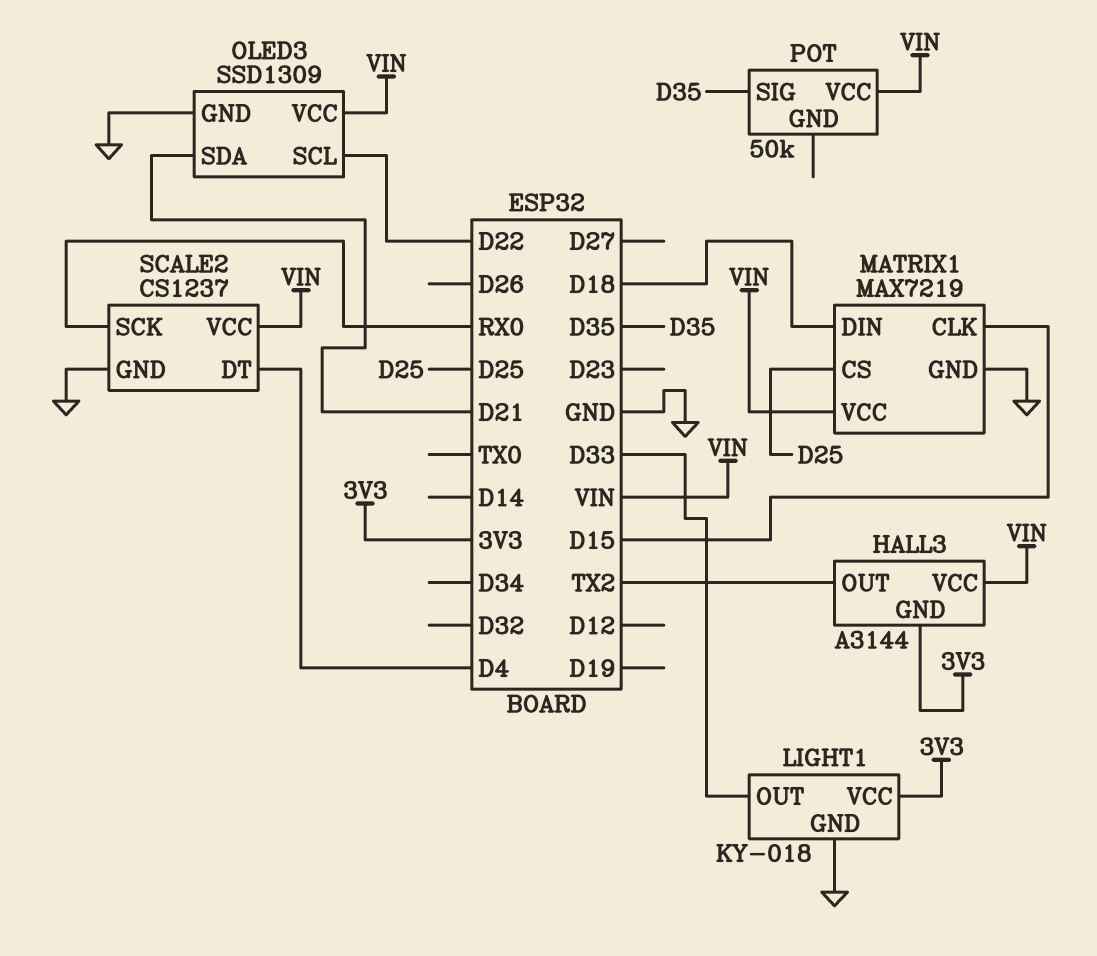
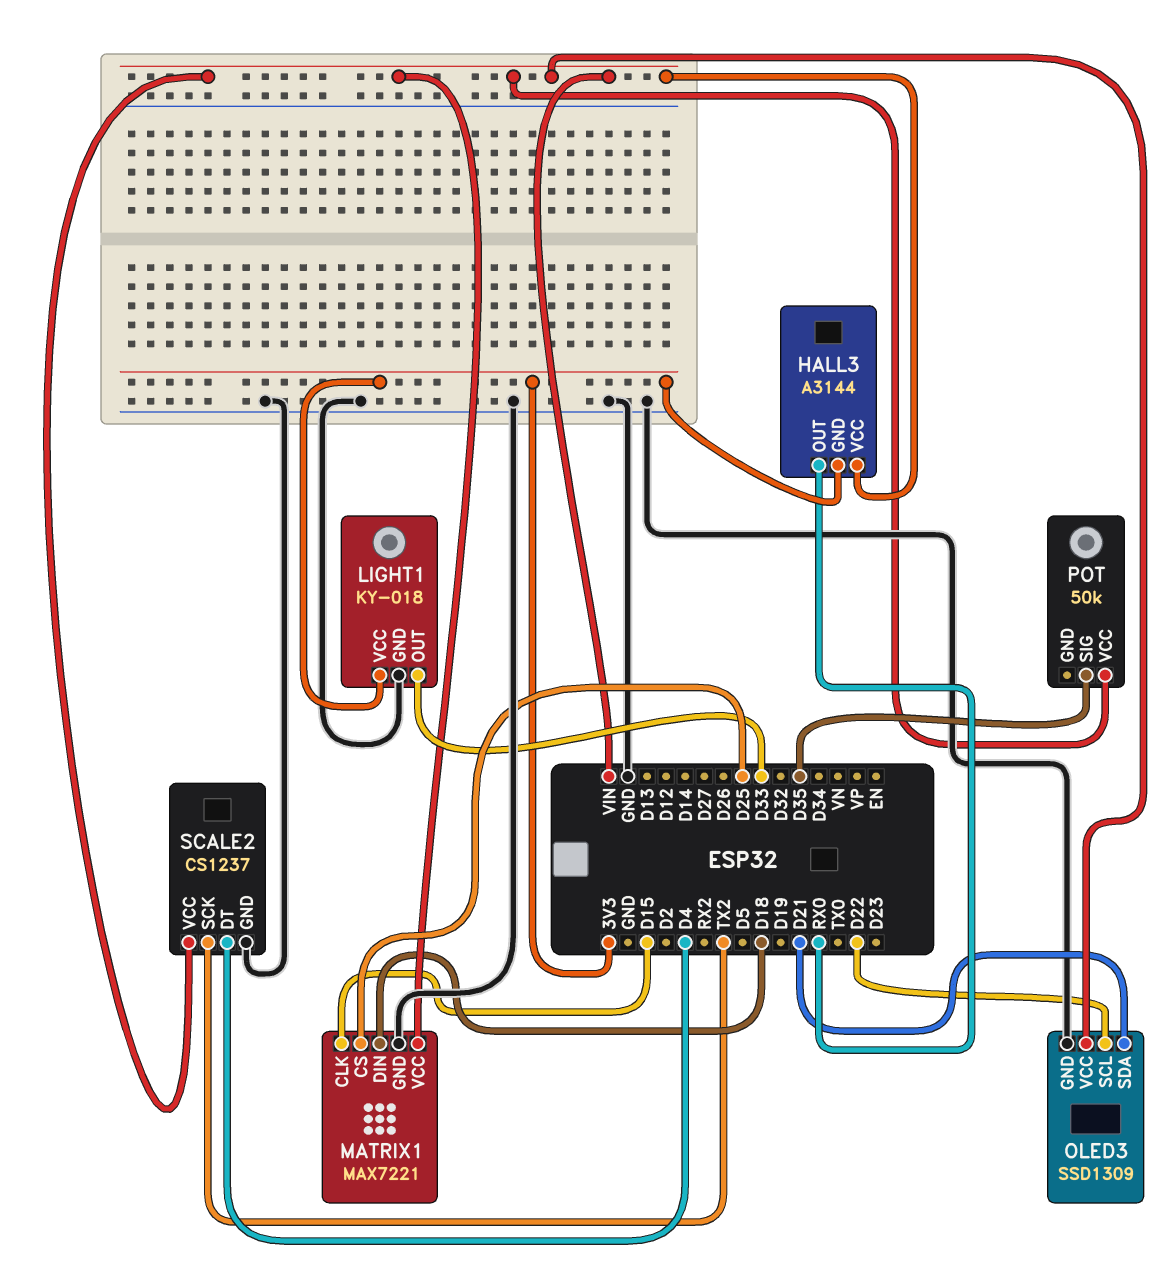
HALL3 pin OUT: TX2 -> RX0
MATRIX1: MAX7219 -> MAX7221
SCALE2 pin SCK: RX0 -> TX2

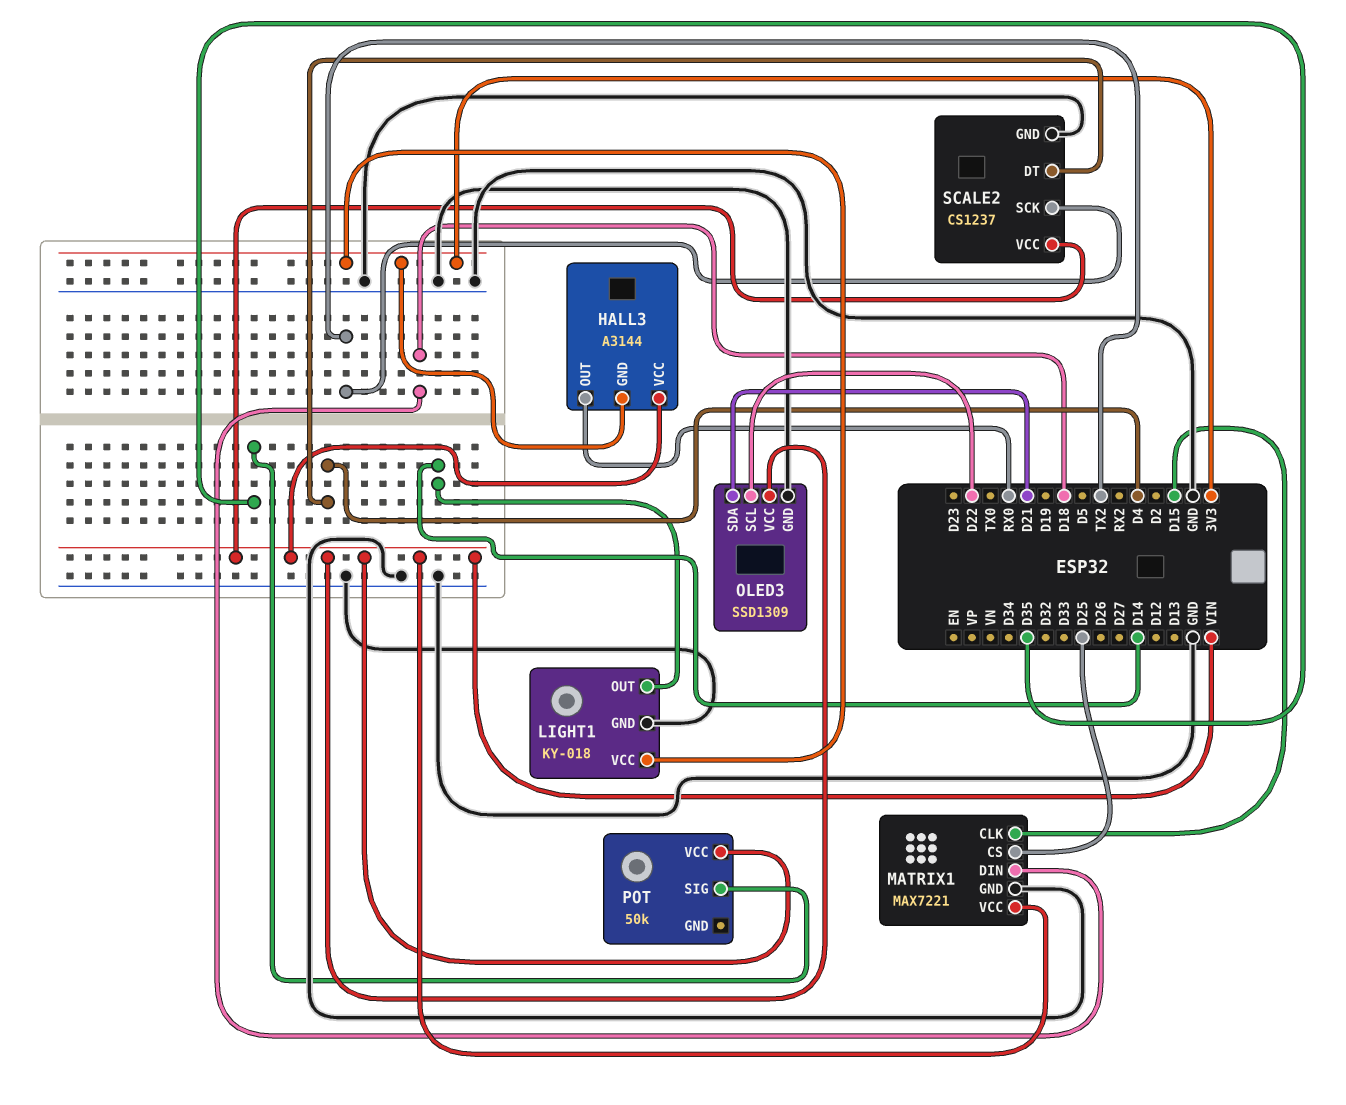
LIGHT1 pin OUT: D33 -> D14

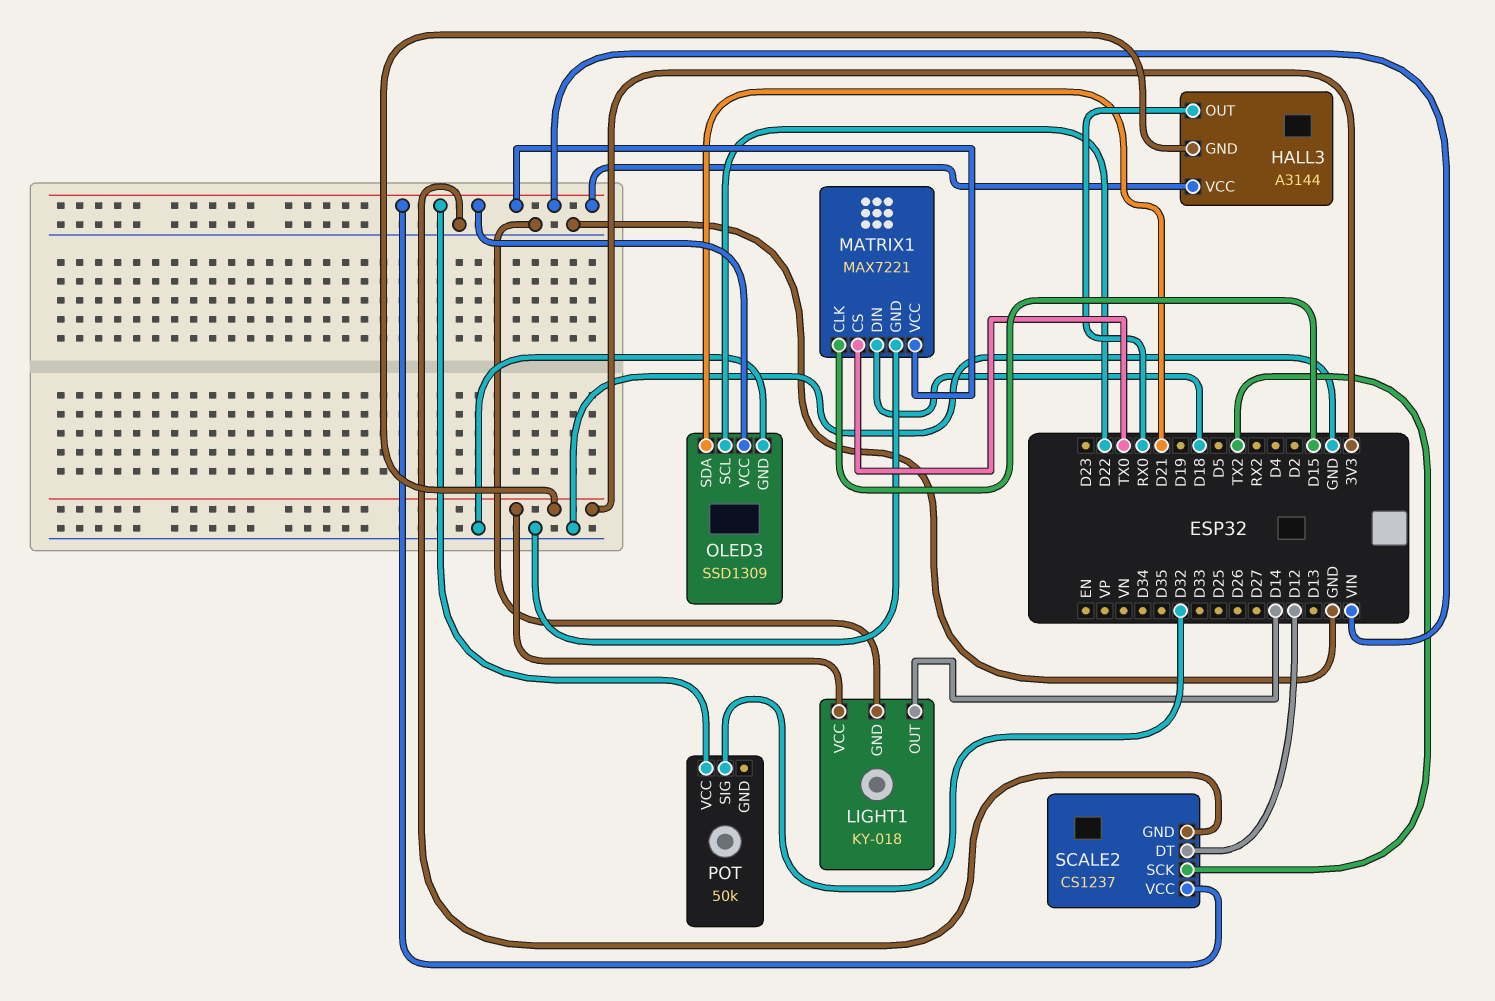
MATRIX1 pin CS: D25 -> TX0
POT pin SIG: D35 -> D32
SCALE2 pin DT: D4 -> D12

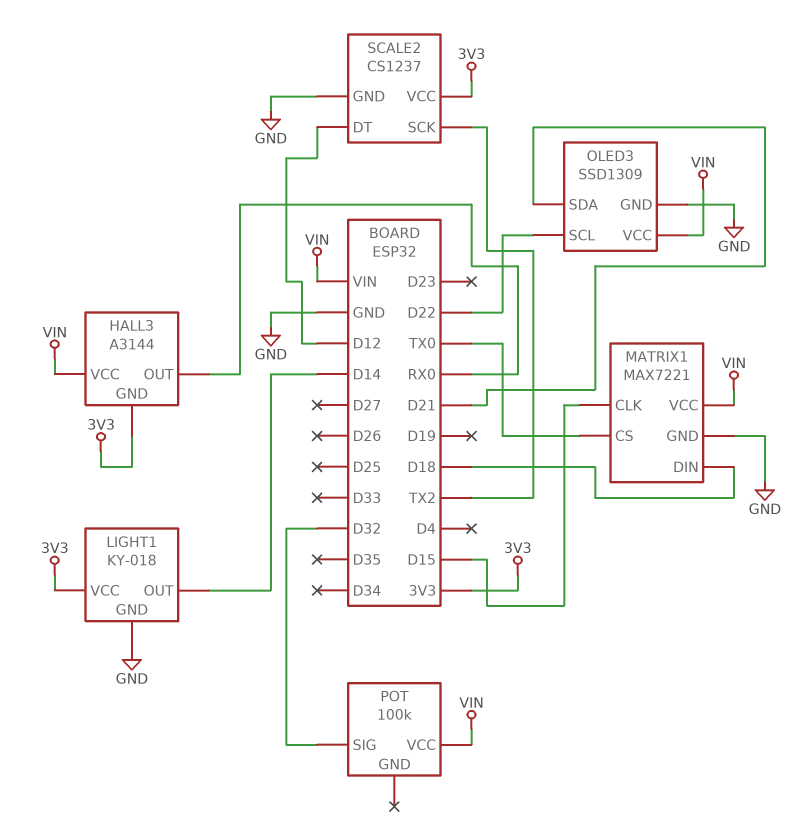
POT: 50k -> 100k
SCALE2 pin VCC: VIN -> 3V3

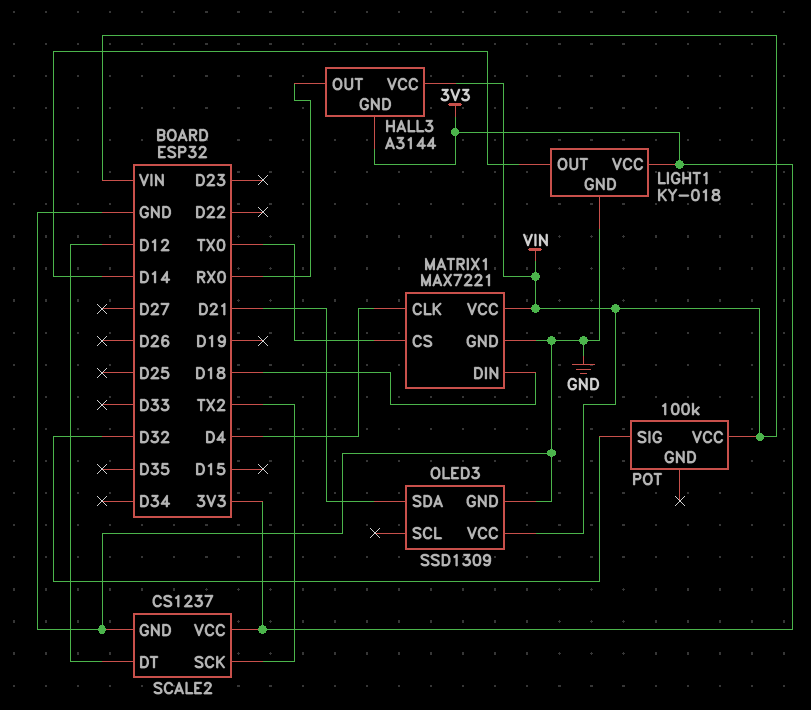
MATRIX1 pin CLK: D15 -> D4
OLED3 pin SCL: D22 -> none

